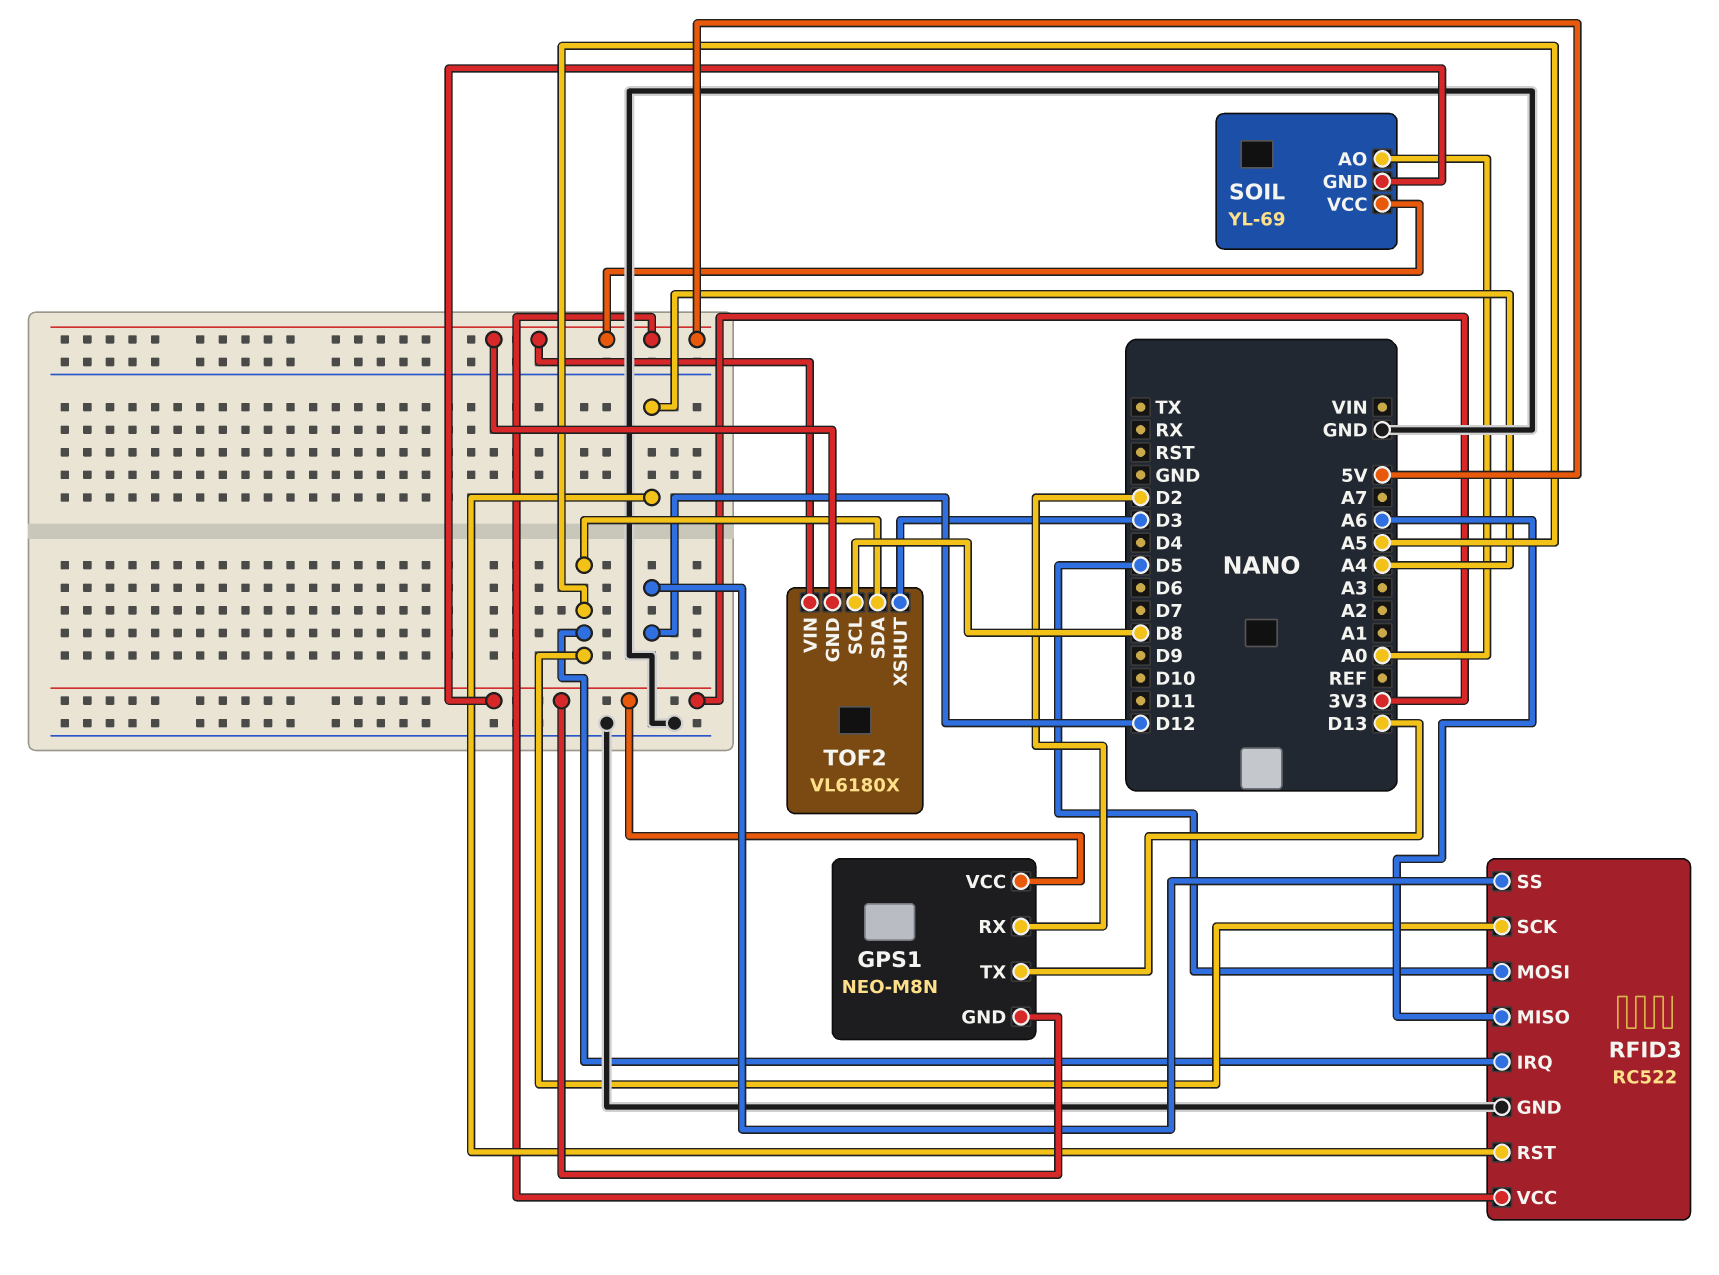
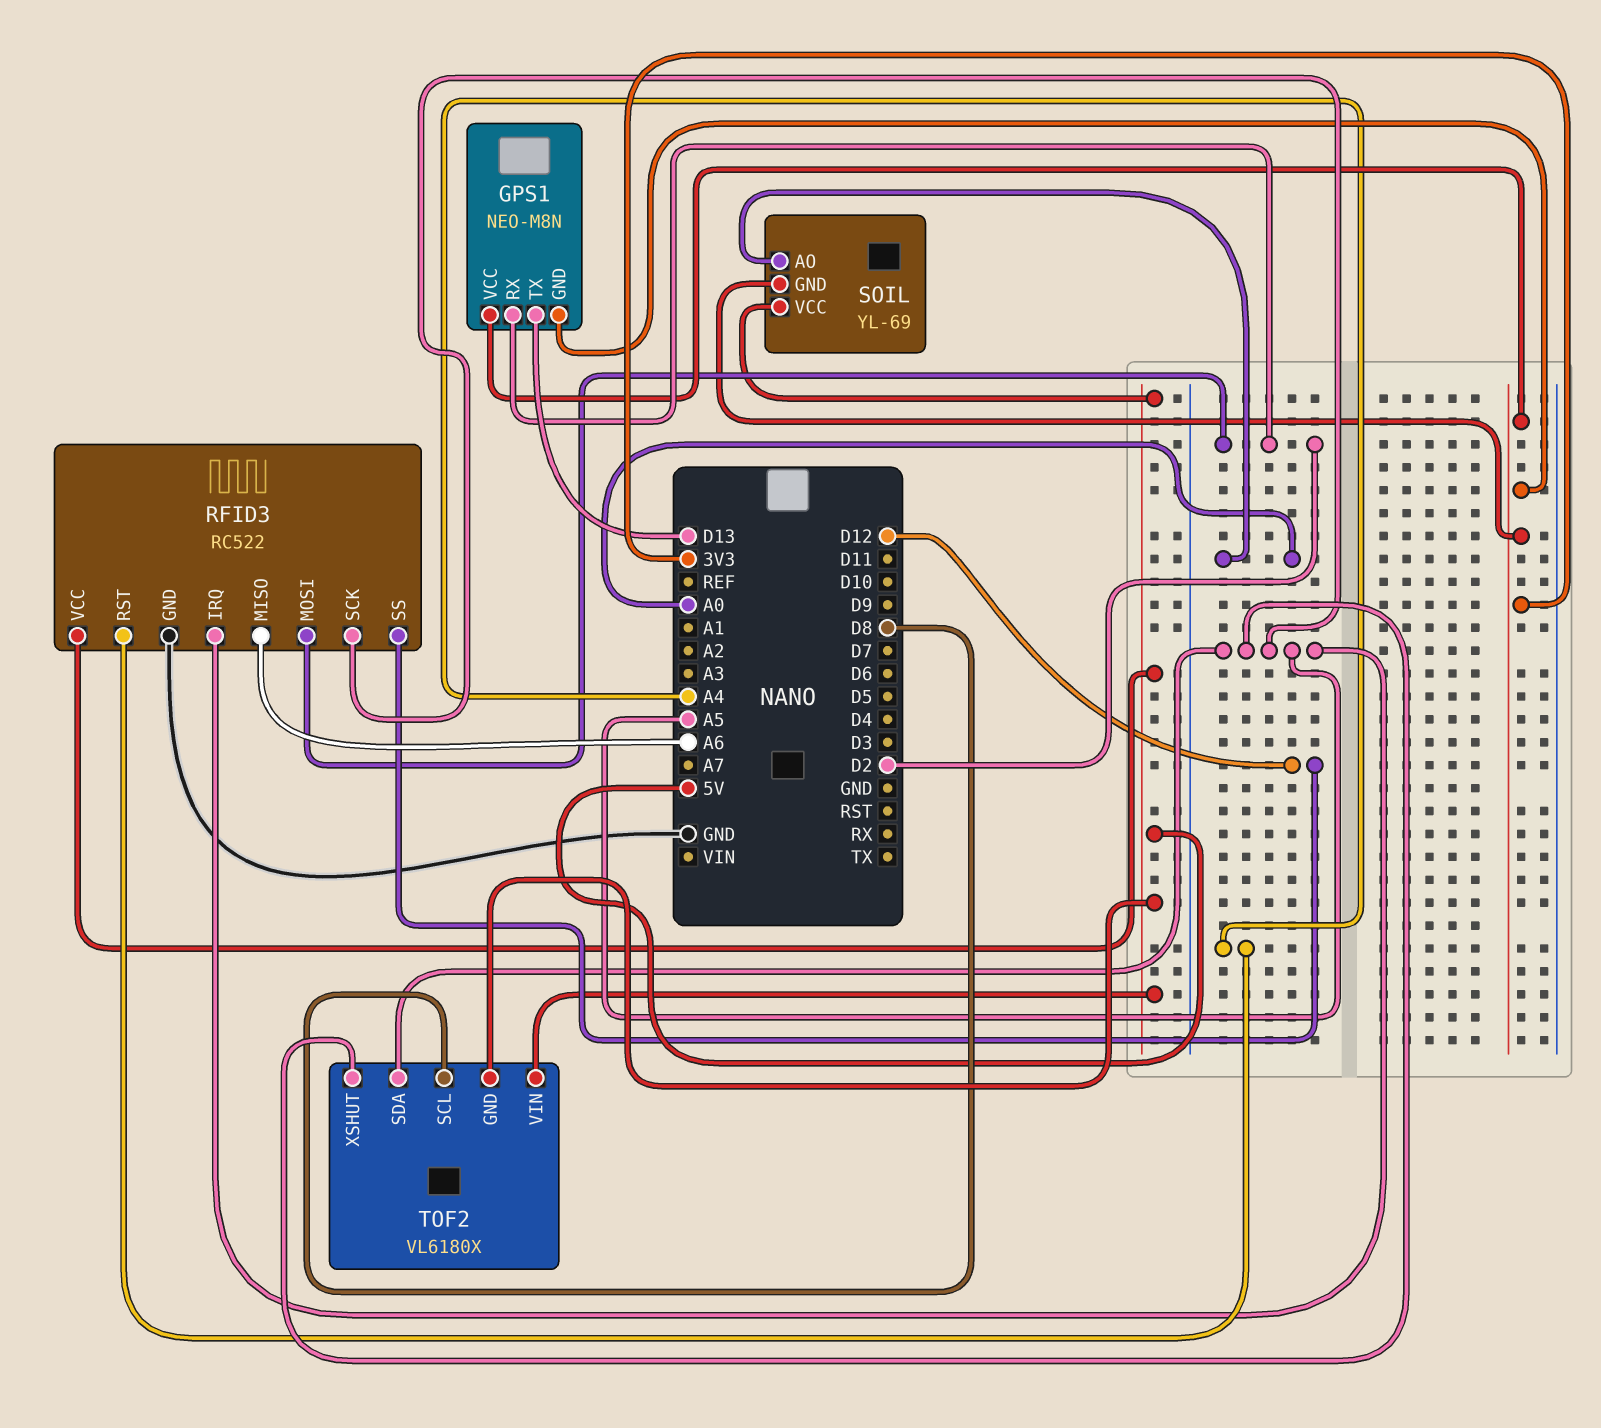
RFID3 pin MOSI: D5 -> D2
TOF2 pin XSHUT: D3 -> A5

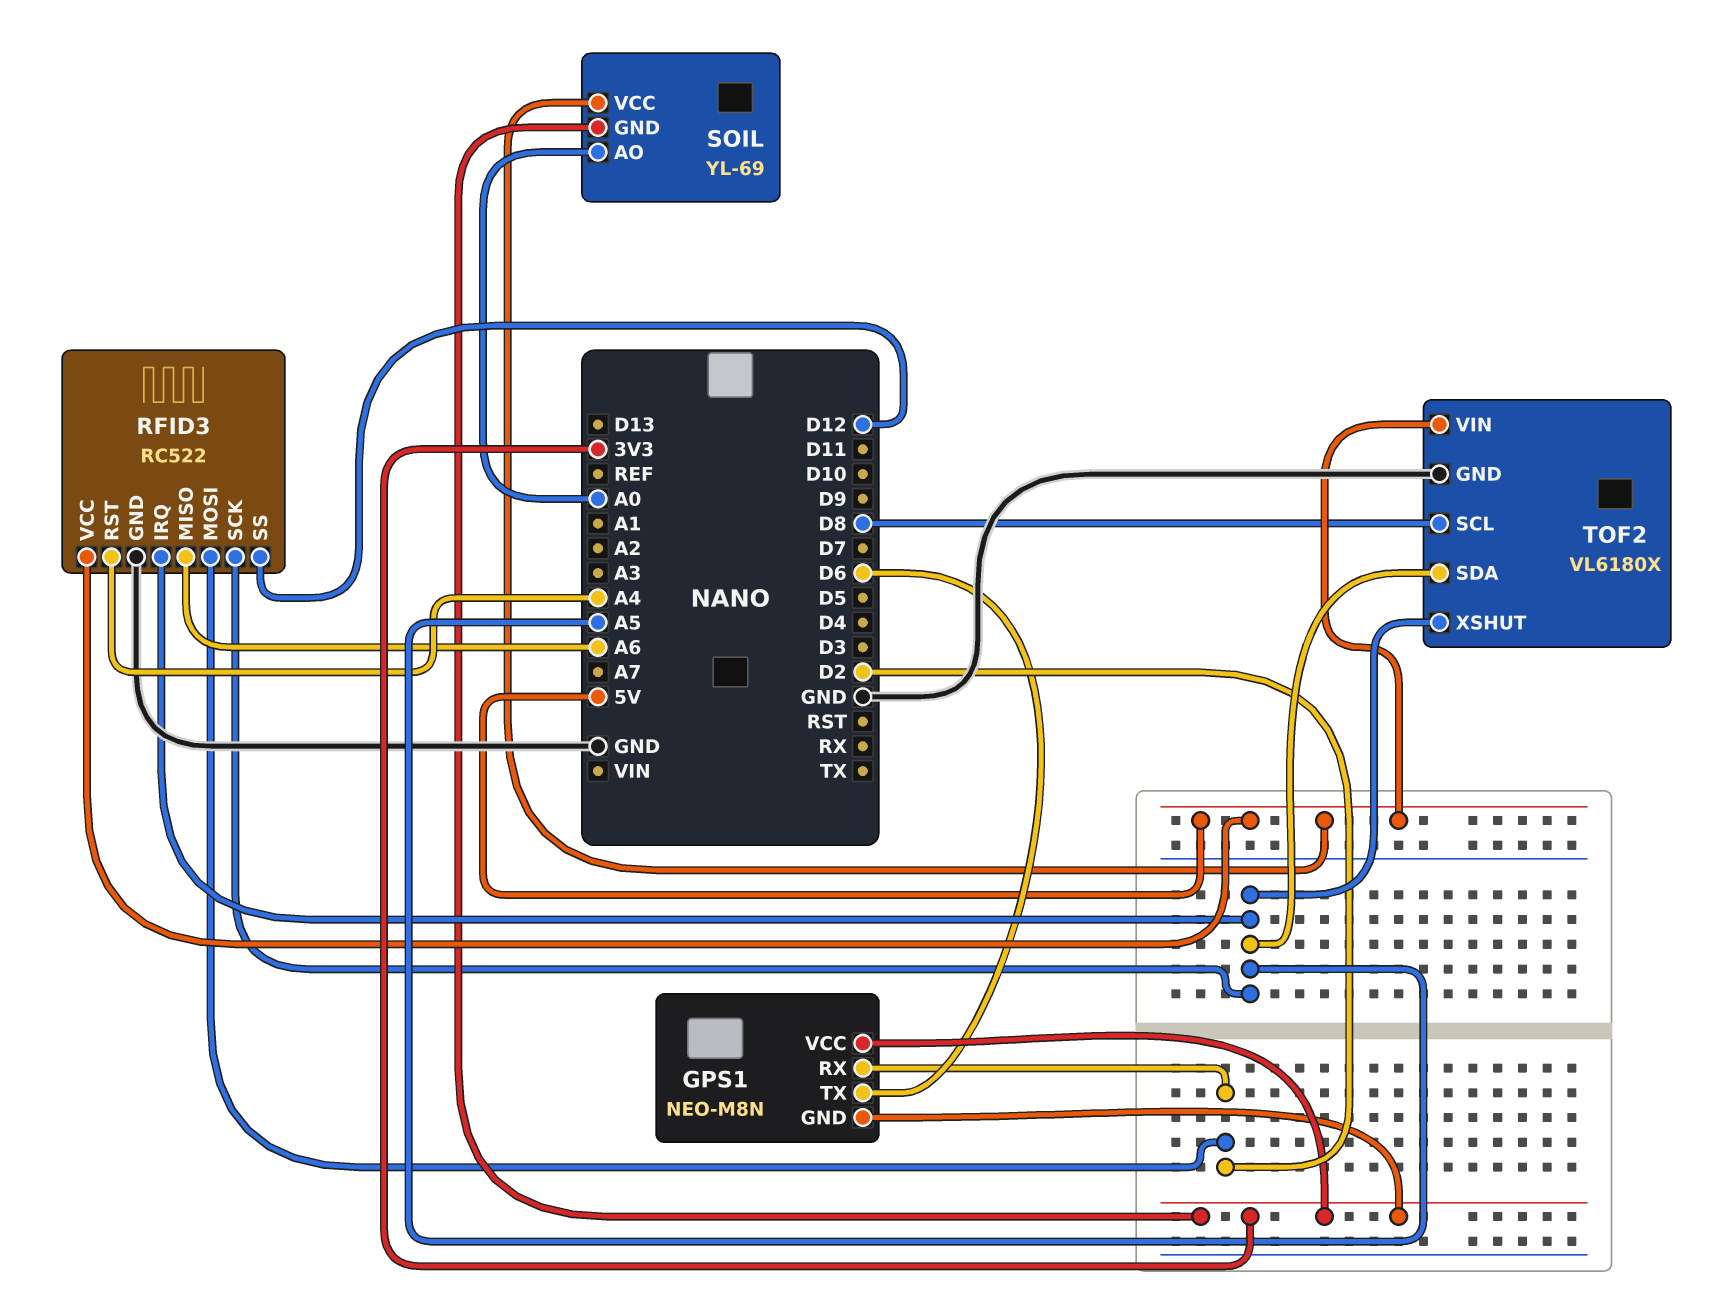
GPS1 pin TX: D13 -> D6
TOF2 pin GND: 5V -> GND

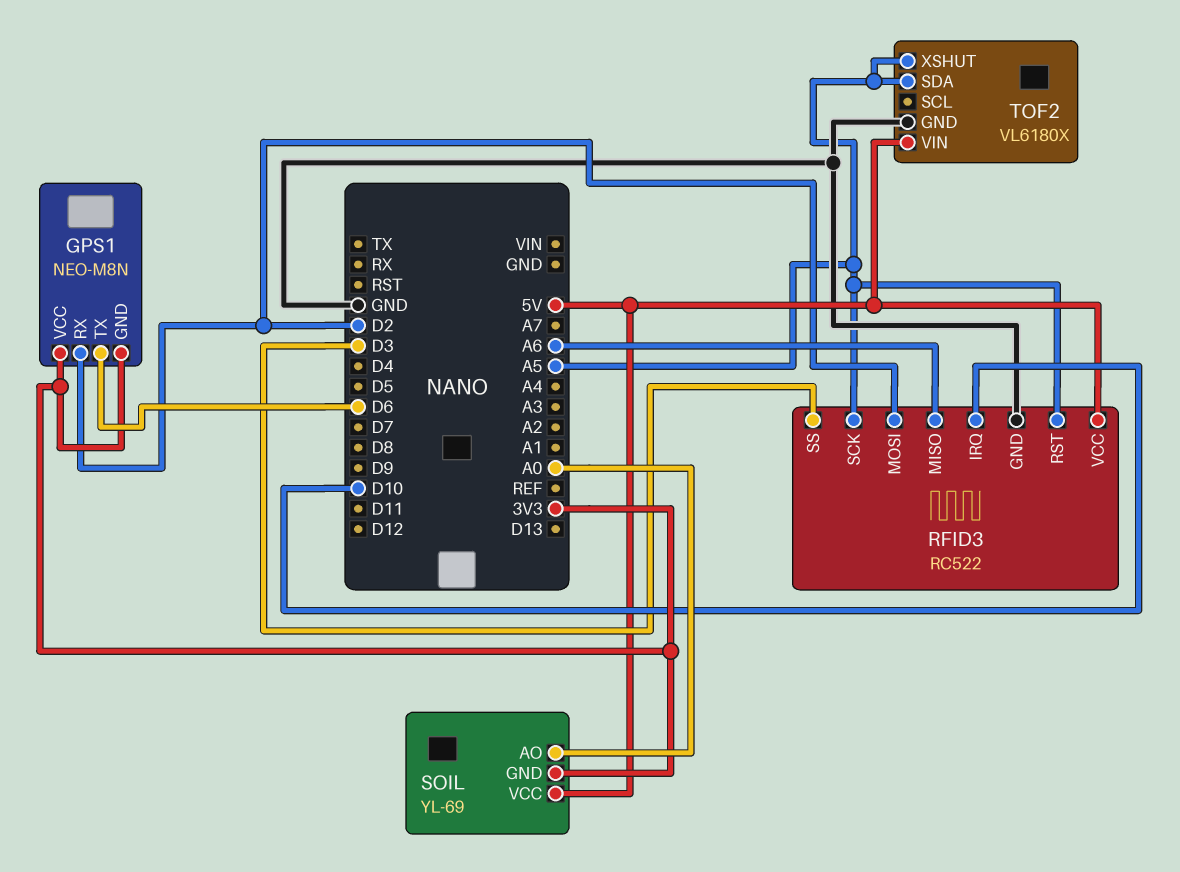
RFID3 pin IRQ: A5 -> D10
RFID3 pin RST: A4 -> A5
RFID3 pin SS: D12 -> D3
TOF2 pin SCL: D8 -> none

